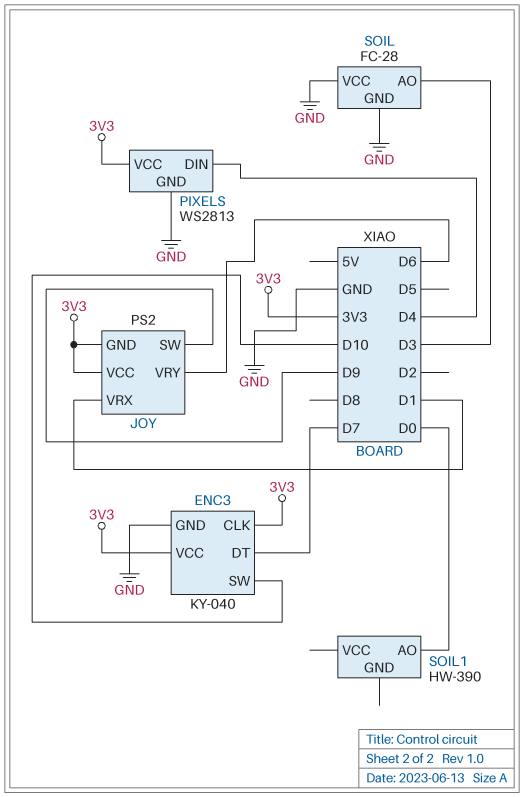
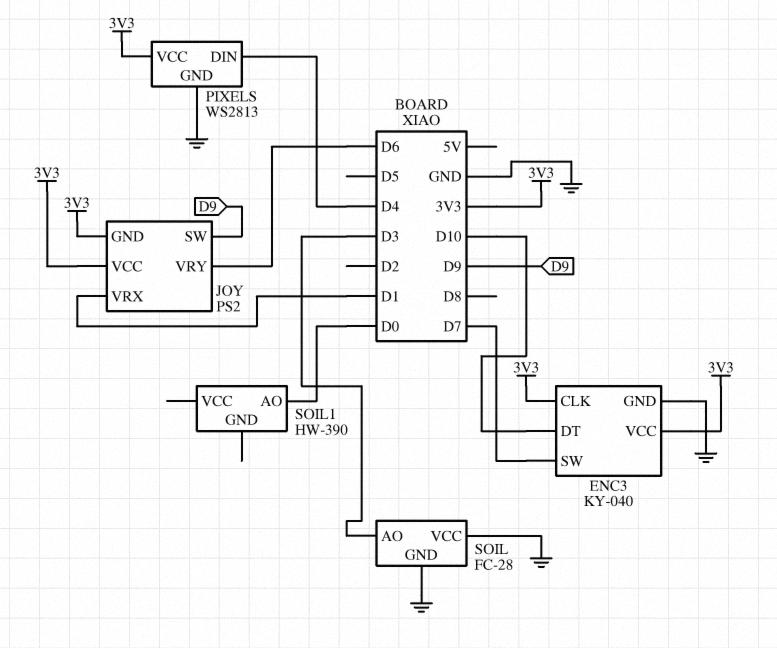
ENC3 pin DT: D7 -> D10
ENC3 pin SW: D10 -> D7

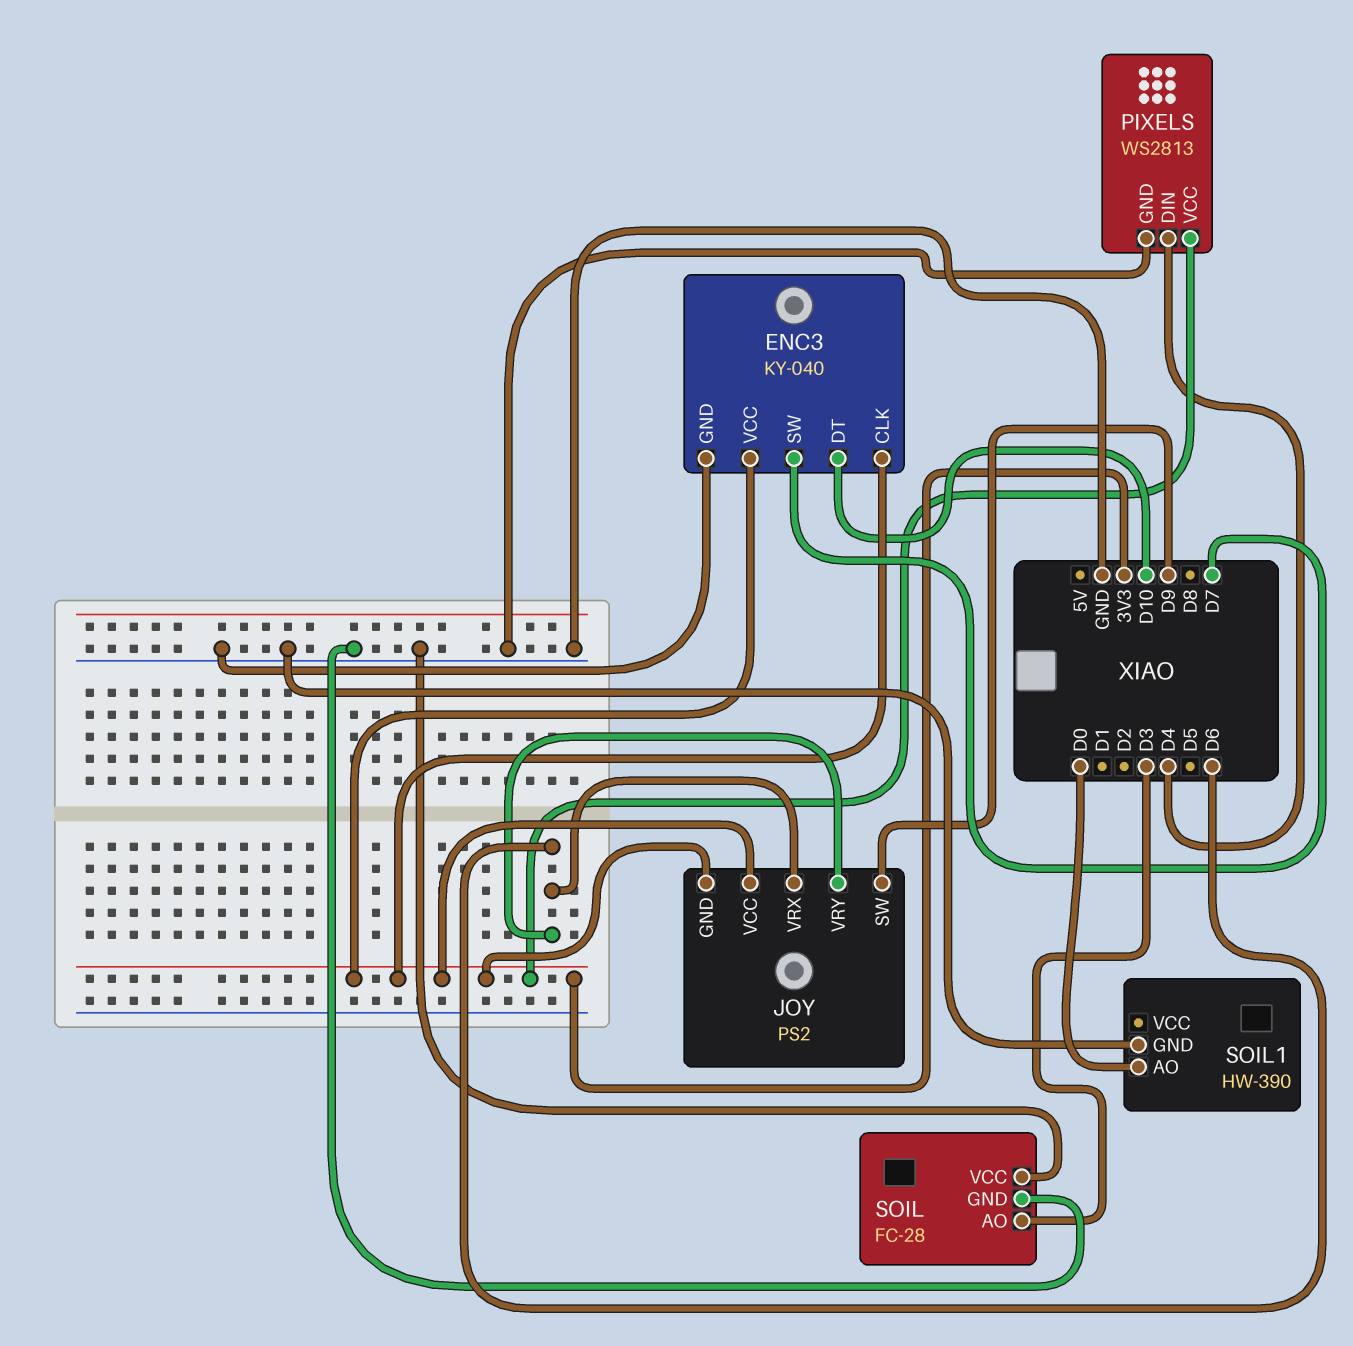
JOY pin VRX: D1 -> D6
SOIL1 pin GND: none -> GND

